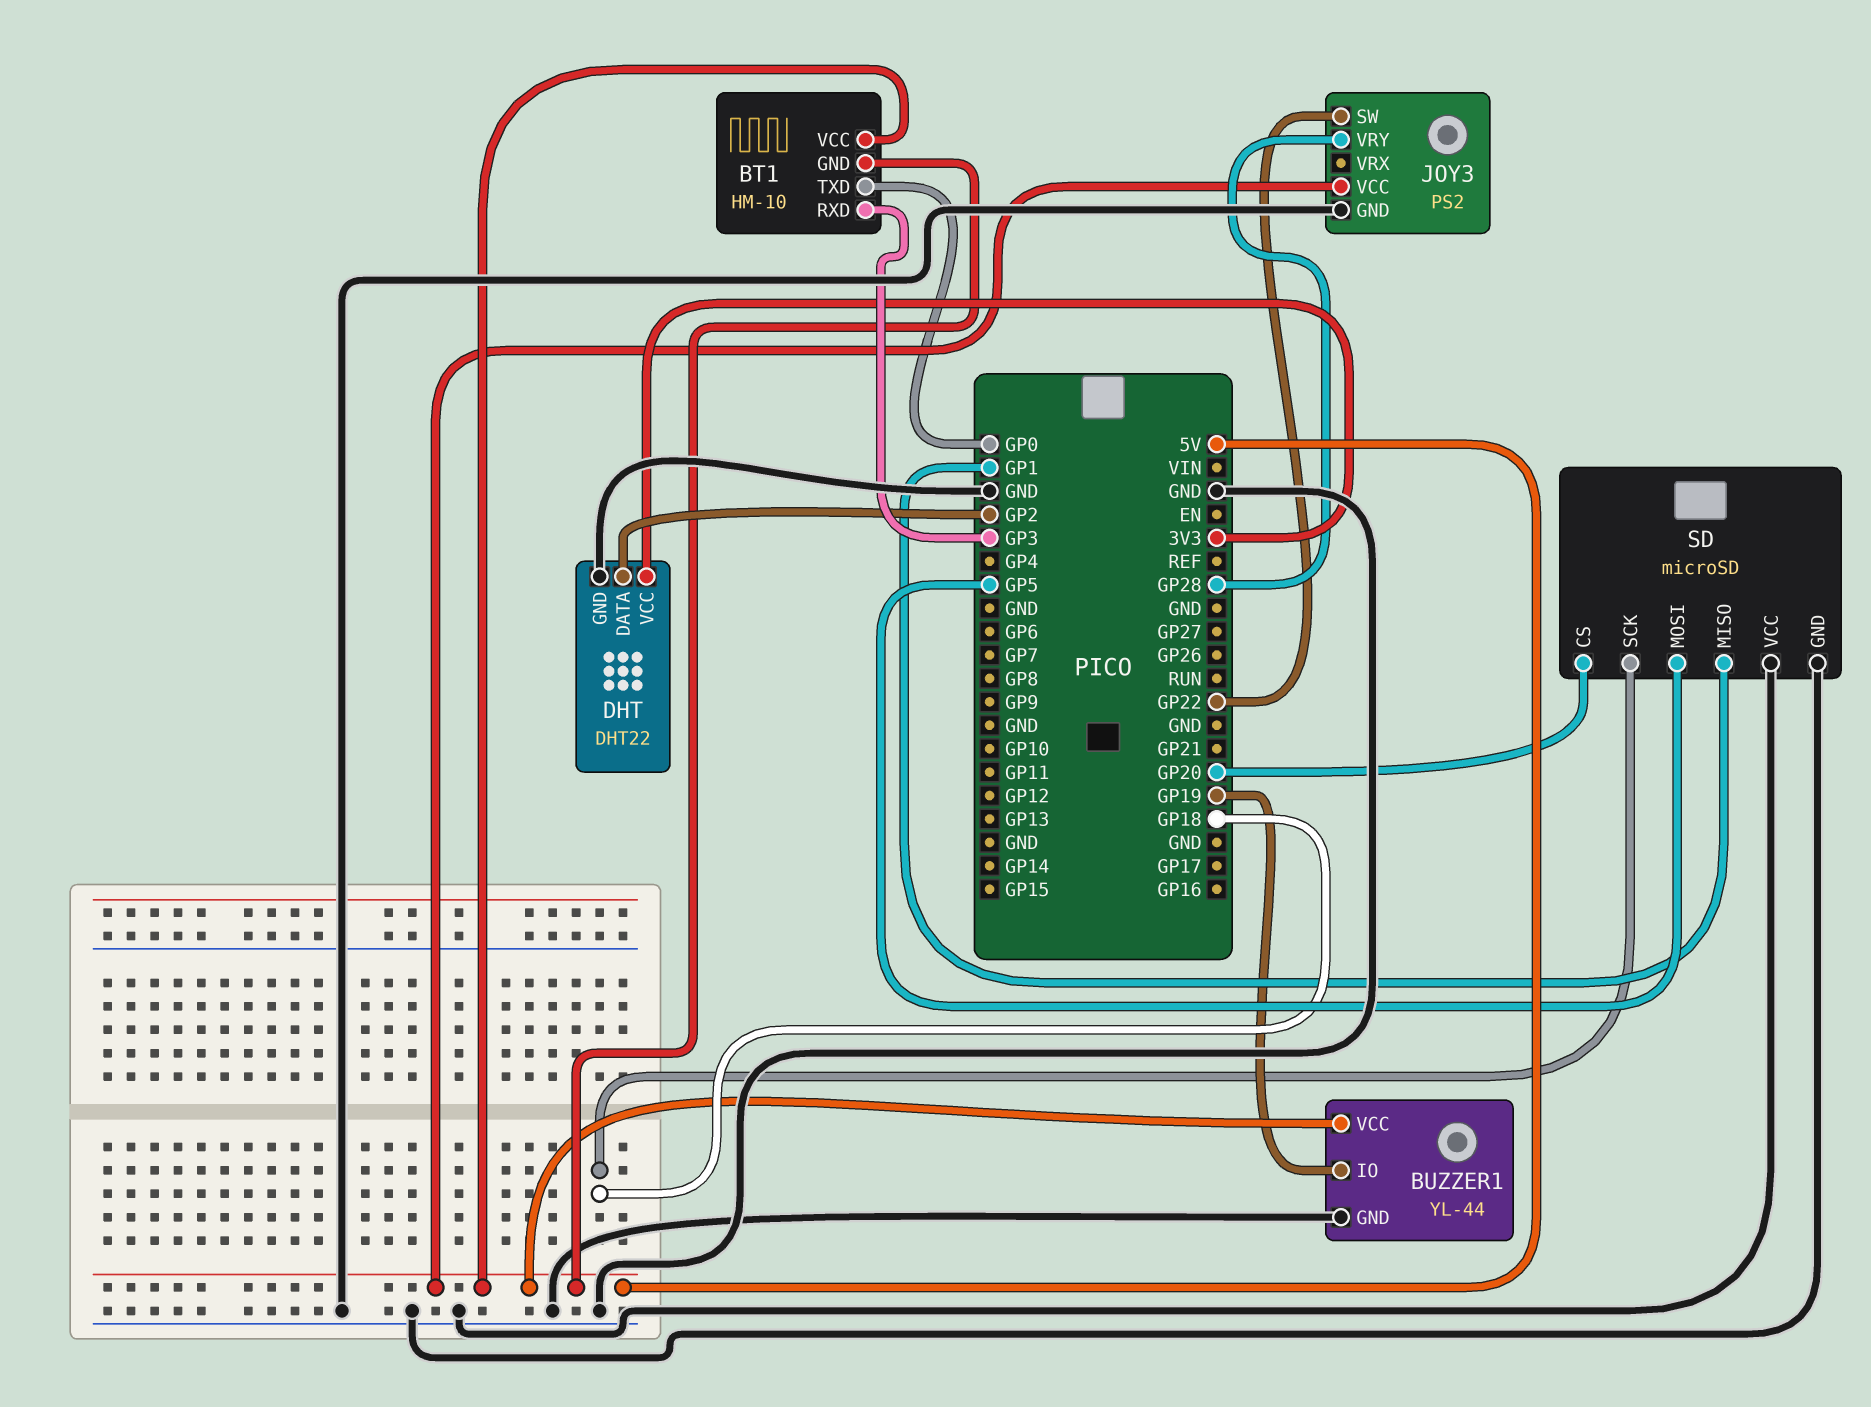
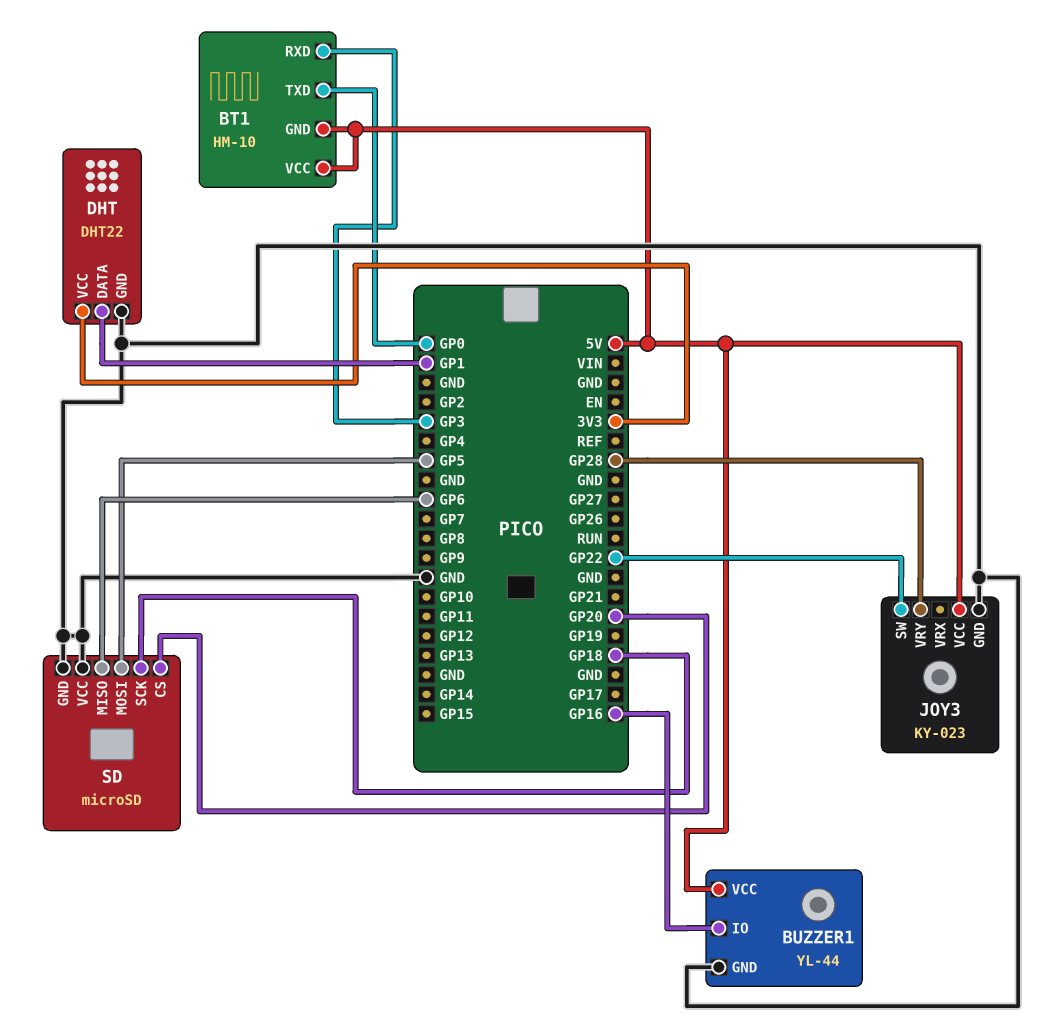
BUZZER1 pin IO: GP19 -> GP16
DHT pin DATA: GP2 -> GP1
JOY3: PS2 -> KY-023
SD pin MISO: GP1 -> GP6

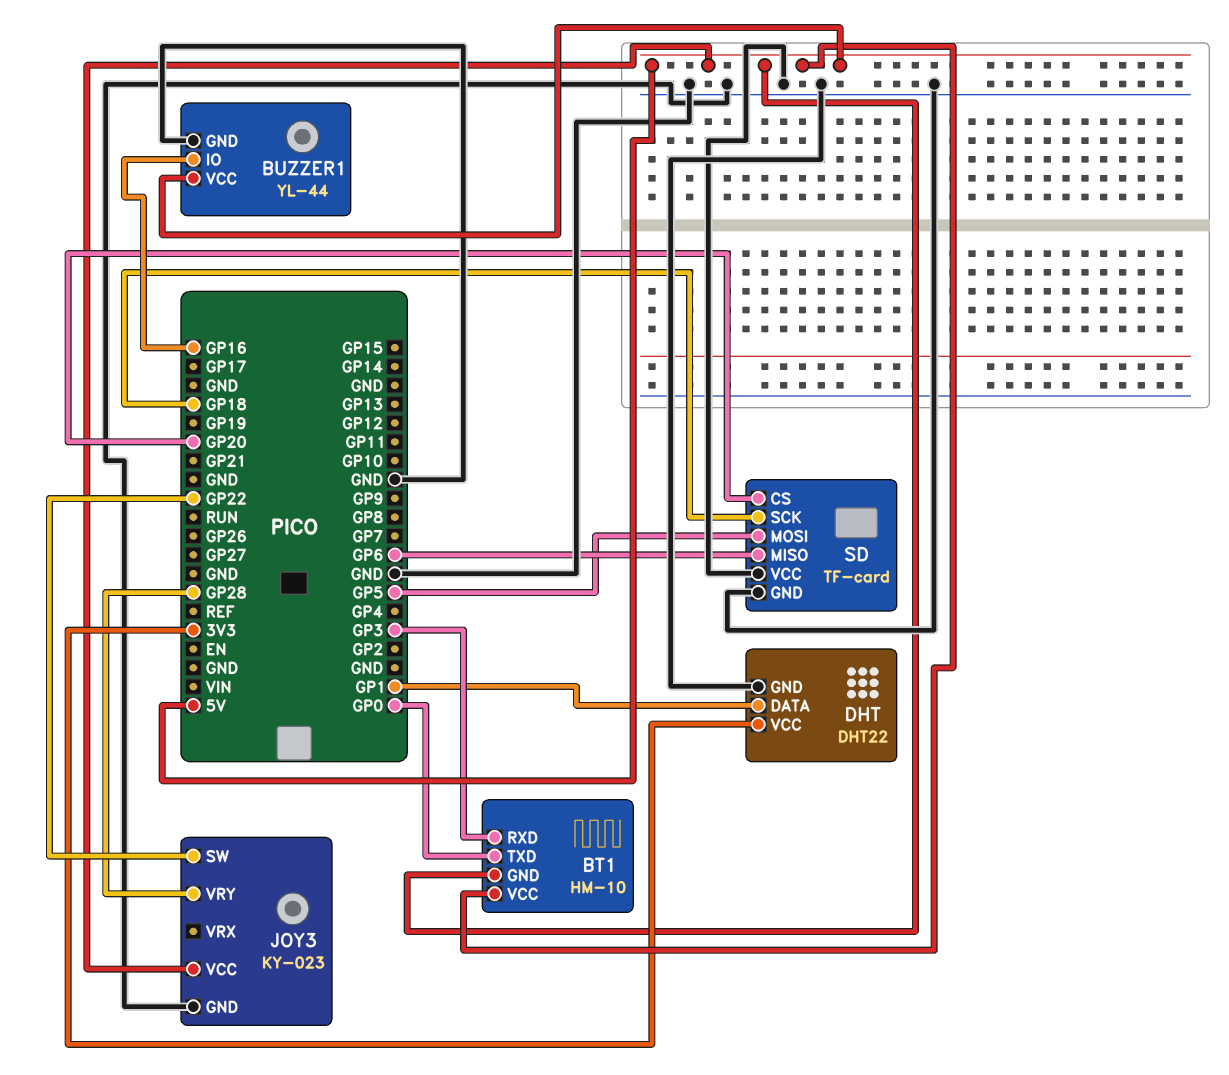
SD: microSD -> TF-card

